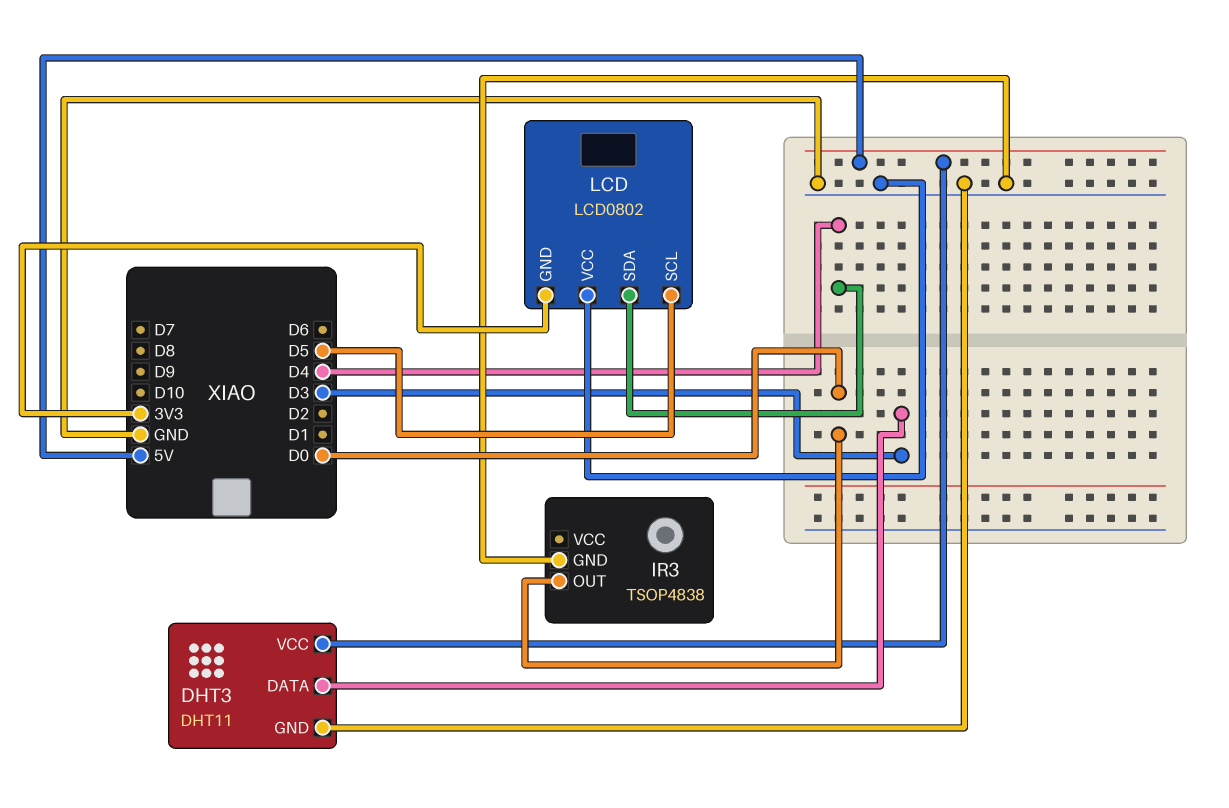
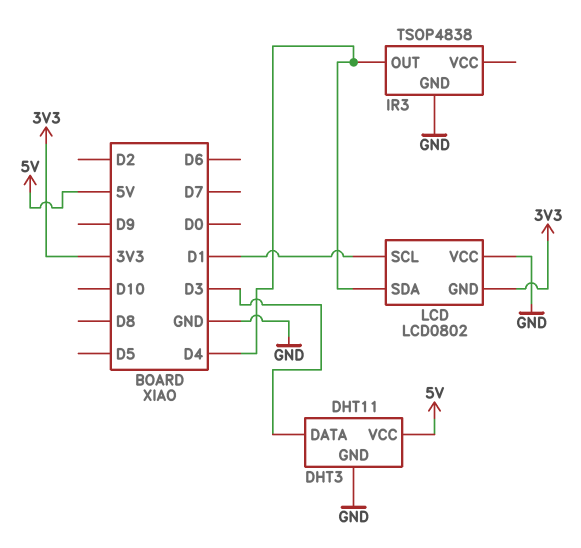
IR3 pin OUT: D0 -> D4
LCD pin SCL: D5 -> D1

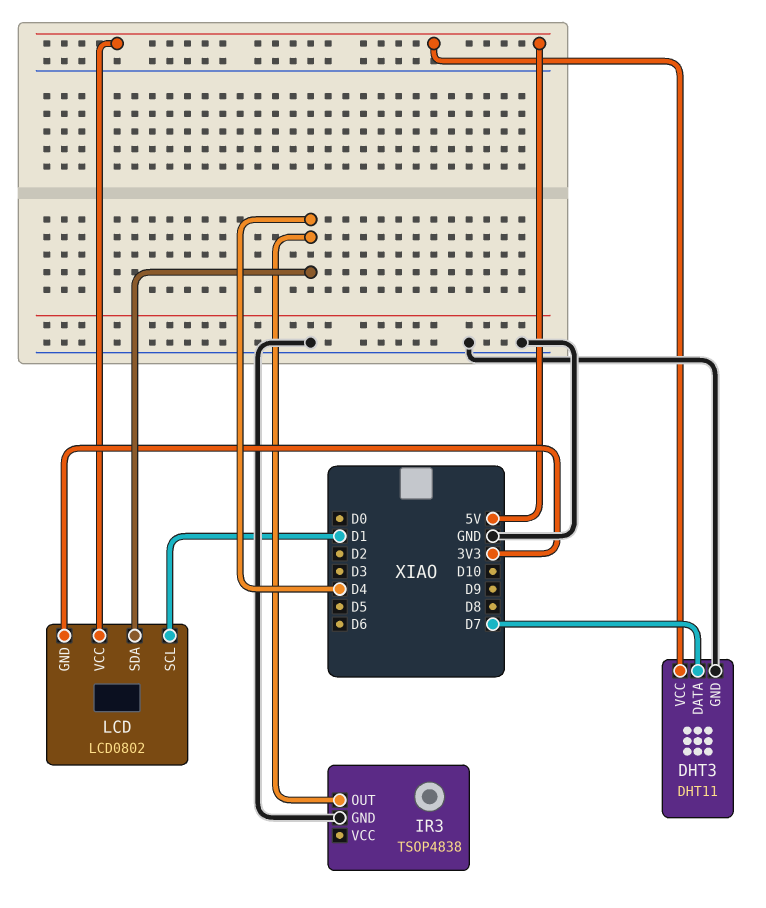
DHT3 pin DATA: D3 -> D7
LCD pin VCC: GND -> 5V

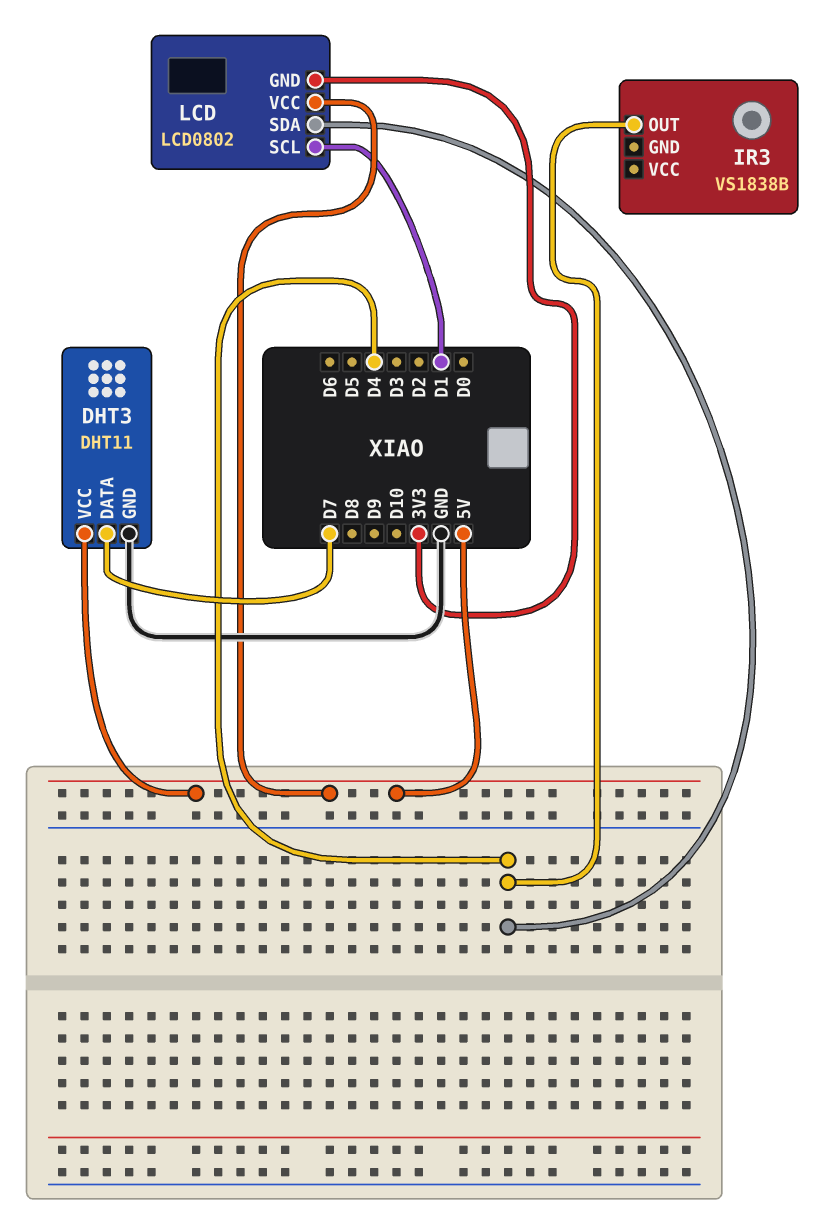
IR3: TSOP4838 -> VS1838B
IR3 pin GND: GND -> none

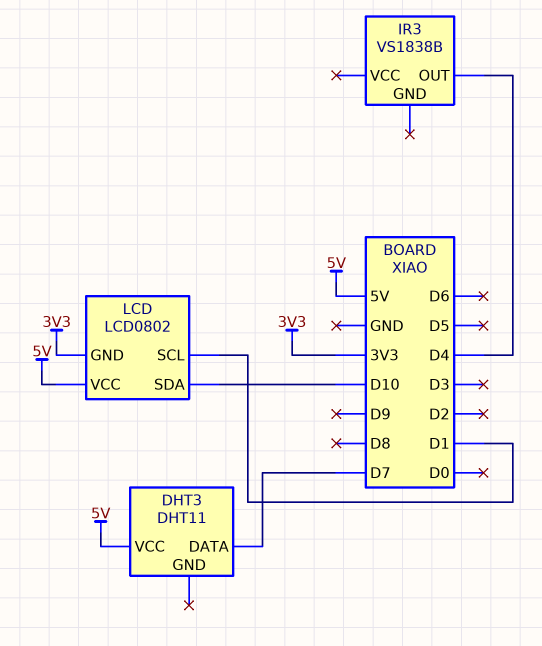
DHT3 pin GND: GND -> none
LCD pin SDA: D4 -> D10

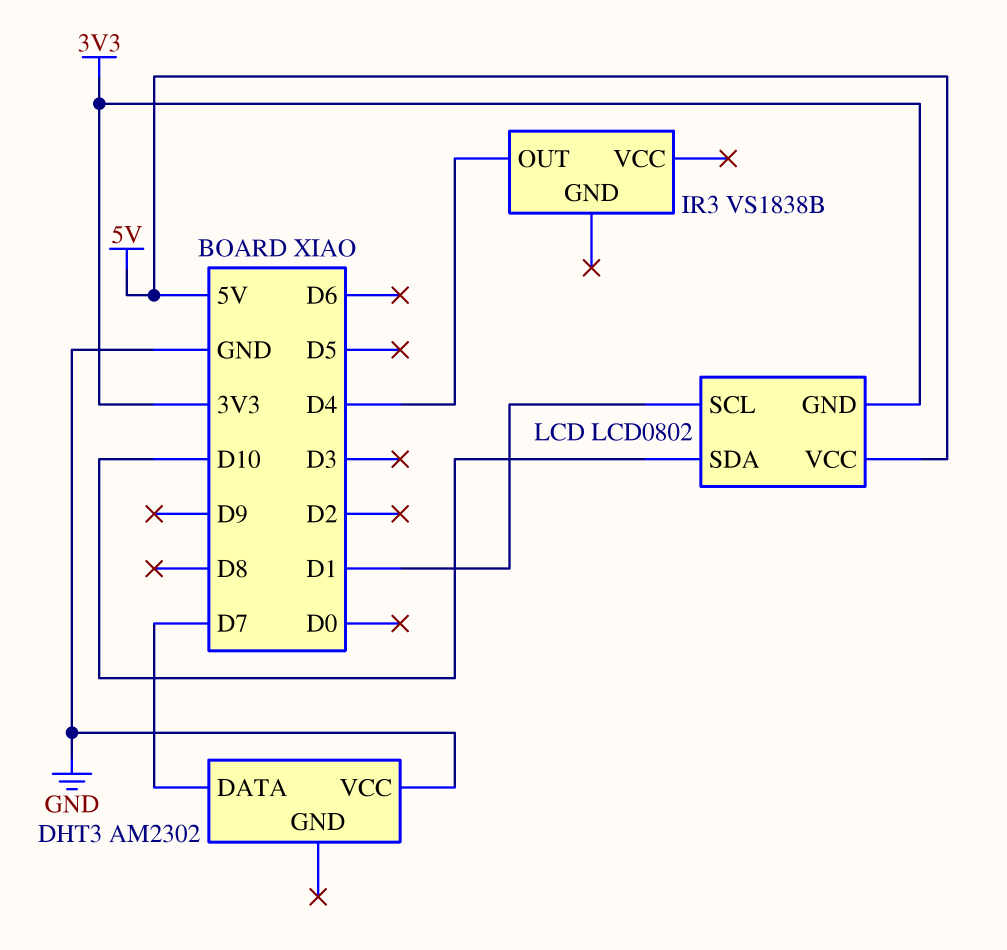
DHT3: DHT11 -> AM2302
DHT3 pin VCC: 5V -> GND

